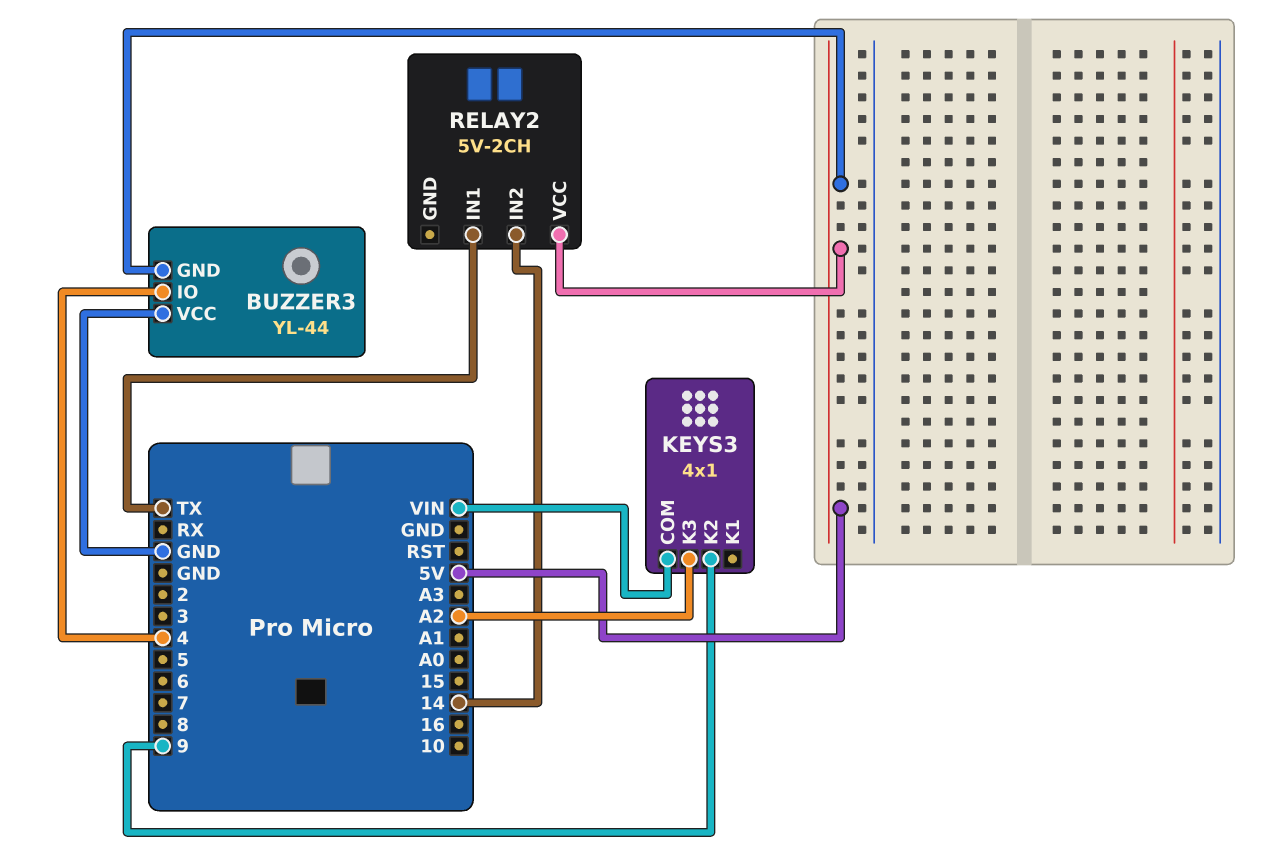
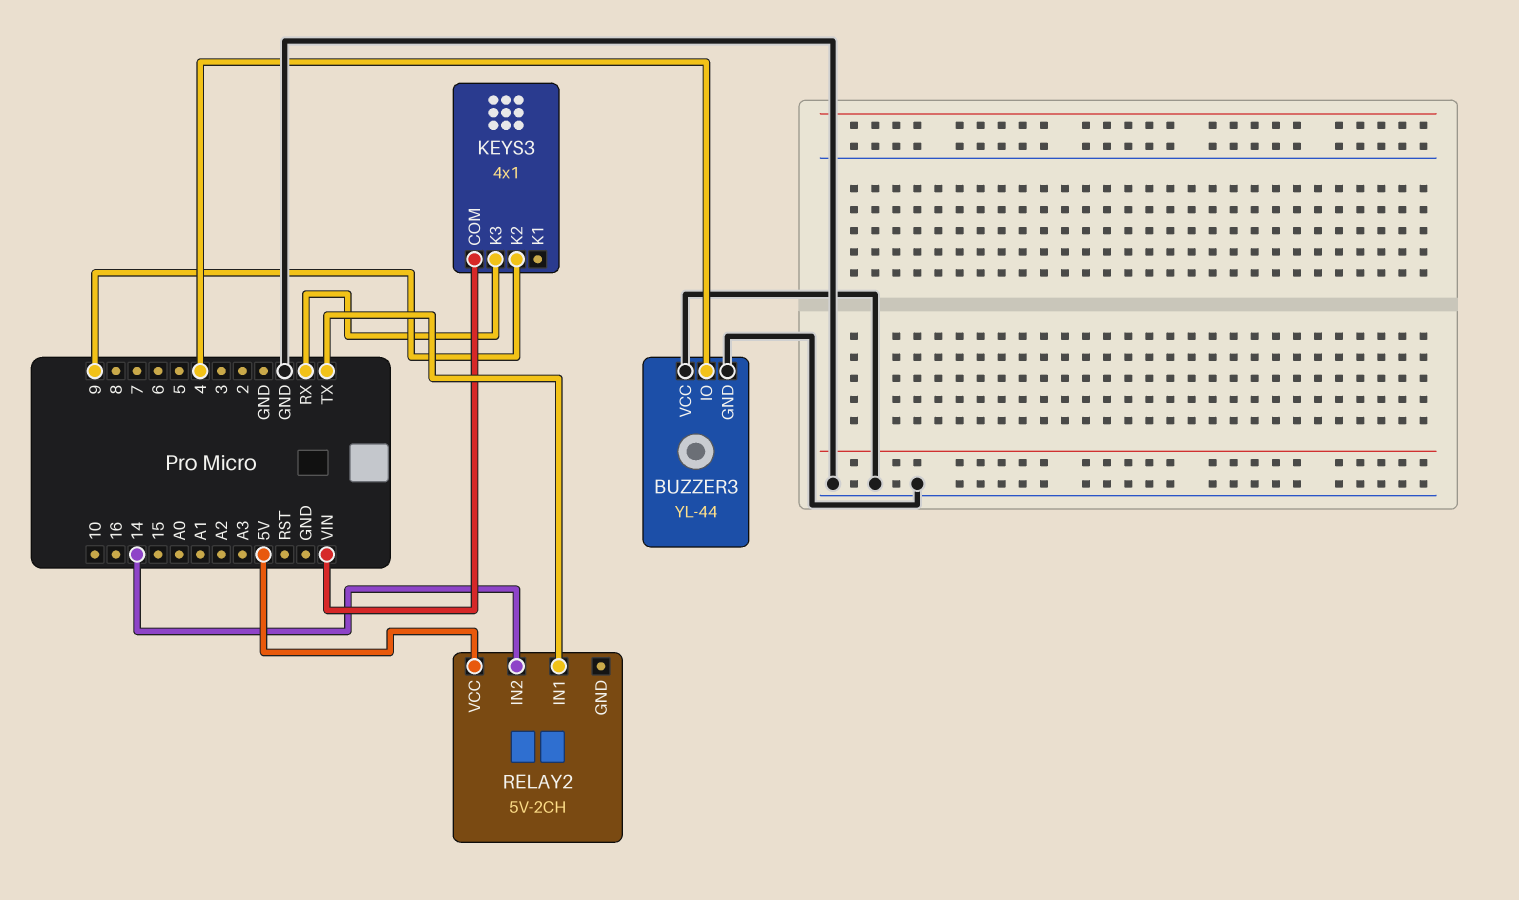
BUZZER3 pin GND: 5V -> GND
KEYS3 pin K3: A2 -> RX

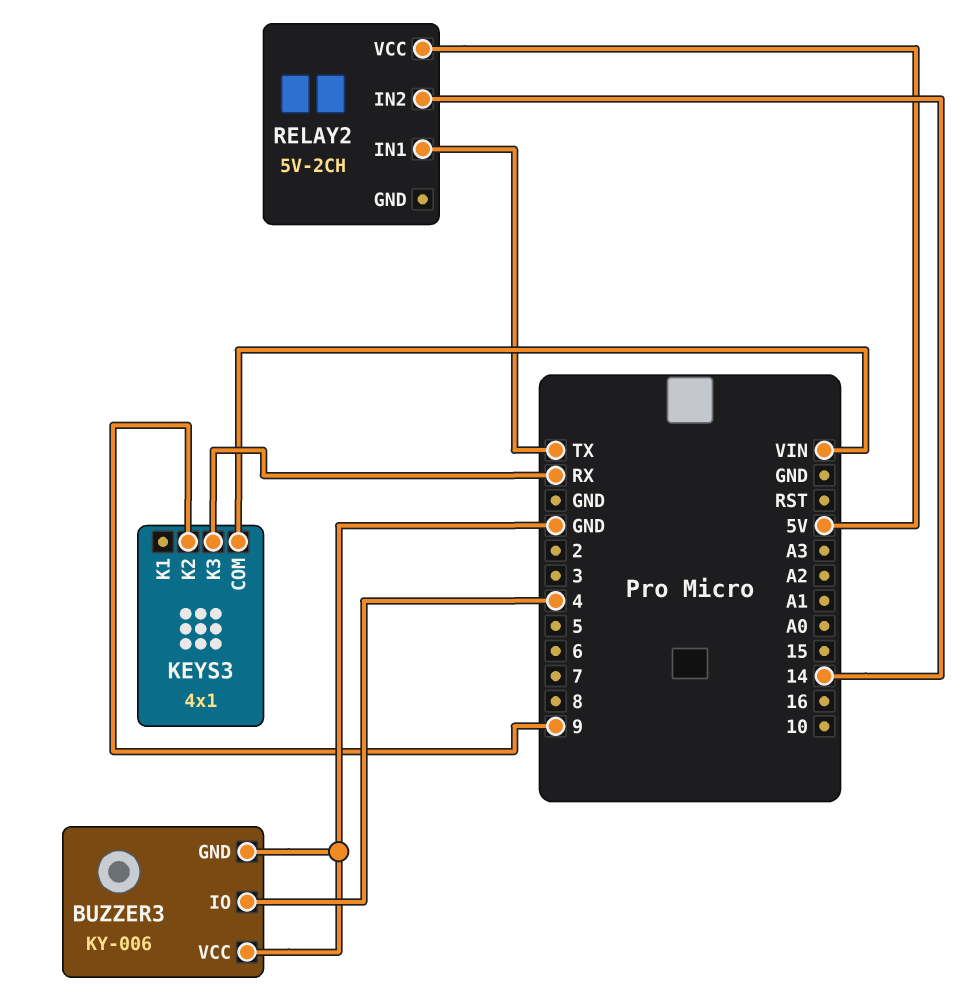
BUZZER3: YL-44 -> KY-006

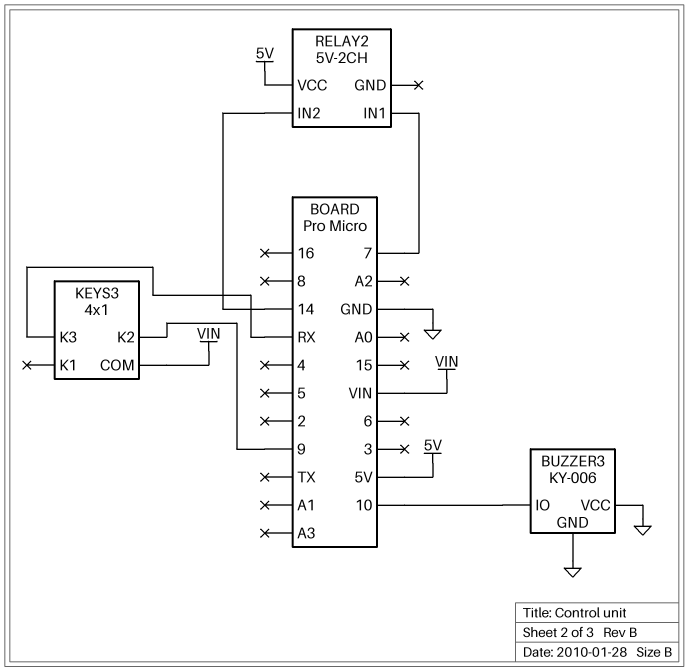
BUZZER3 pin IO: 4 -> 10
RELAY2 pin IN1: TX -> 7

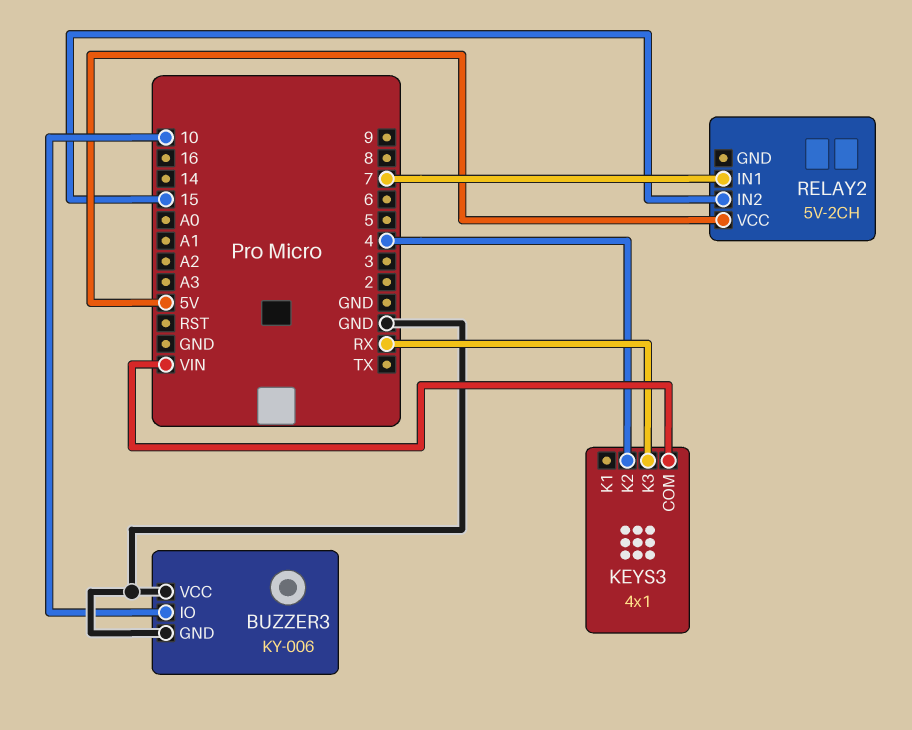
KEYS3 pin K2: 9 -> 4
RELAY2 pin IN2: 14 -> 15

